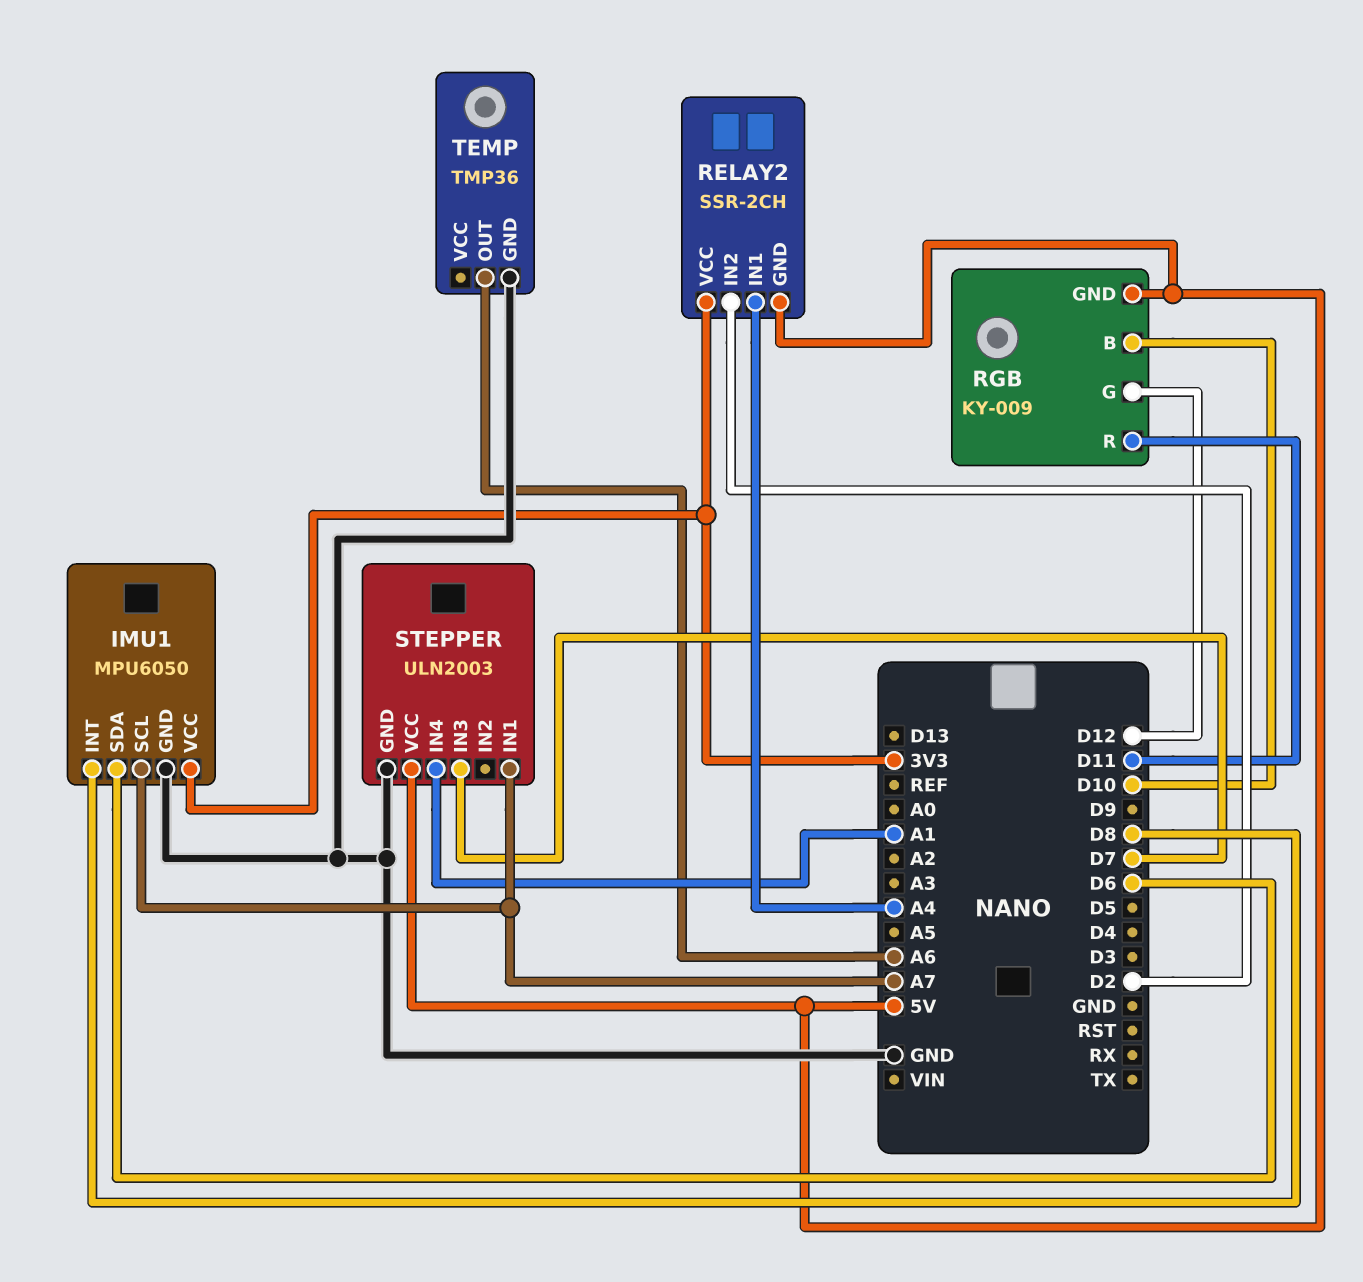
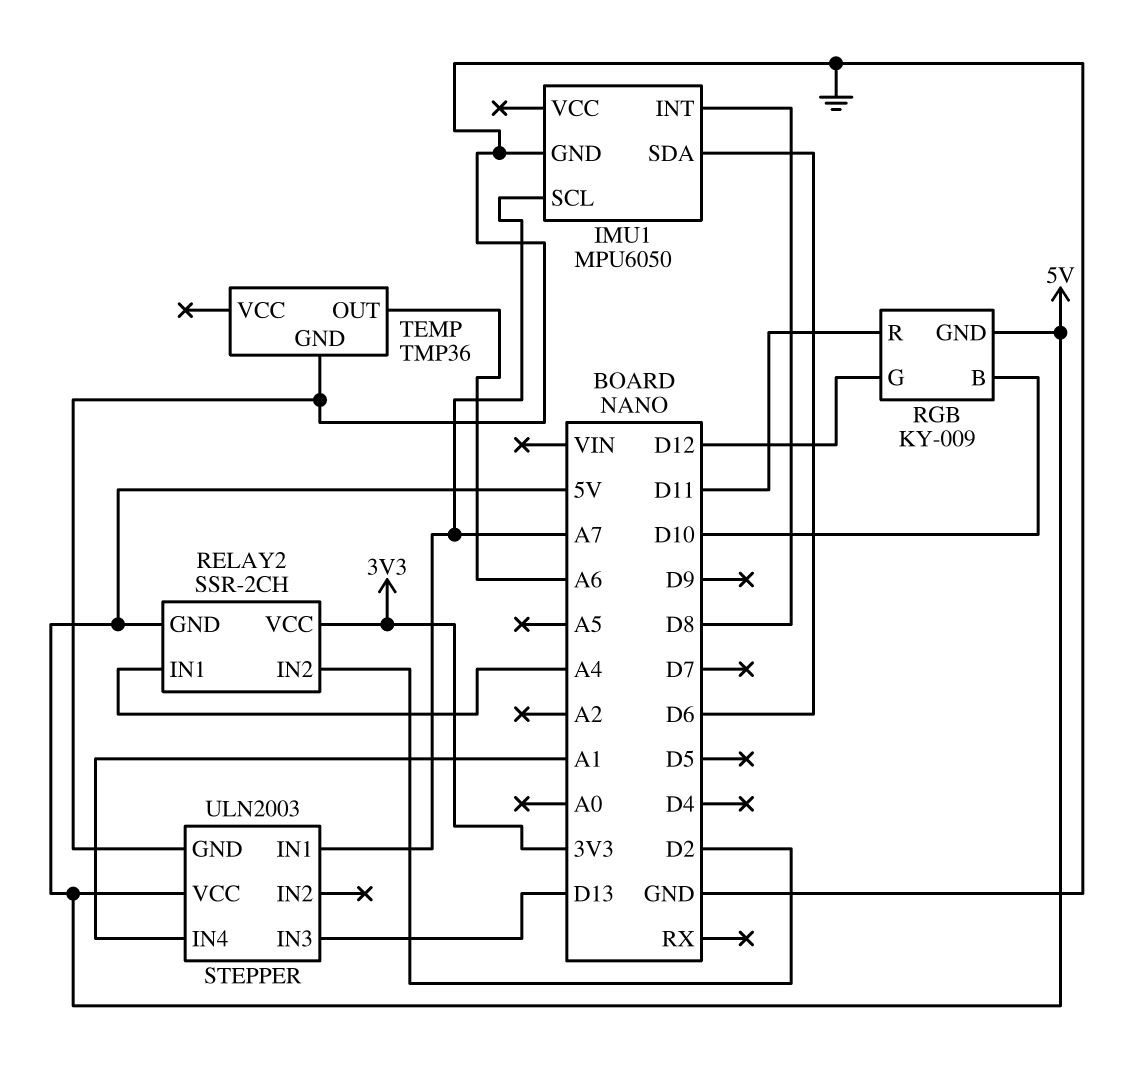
IMU1 pin VCC: 3V3 -> none
STEPPER pin IN3: D7 -> D13

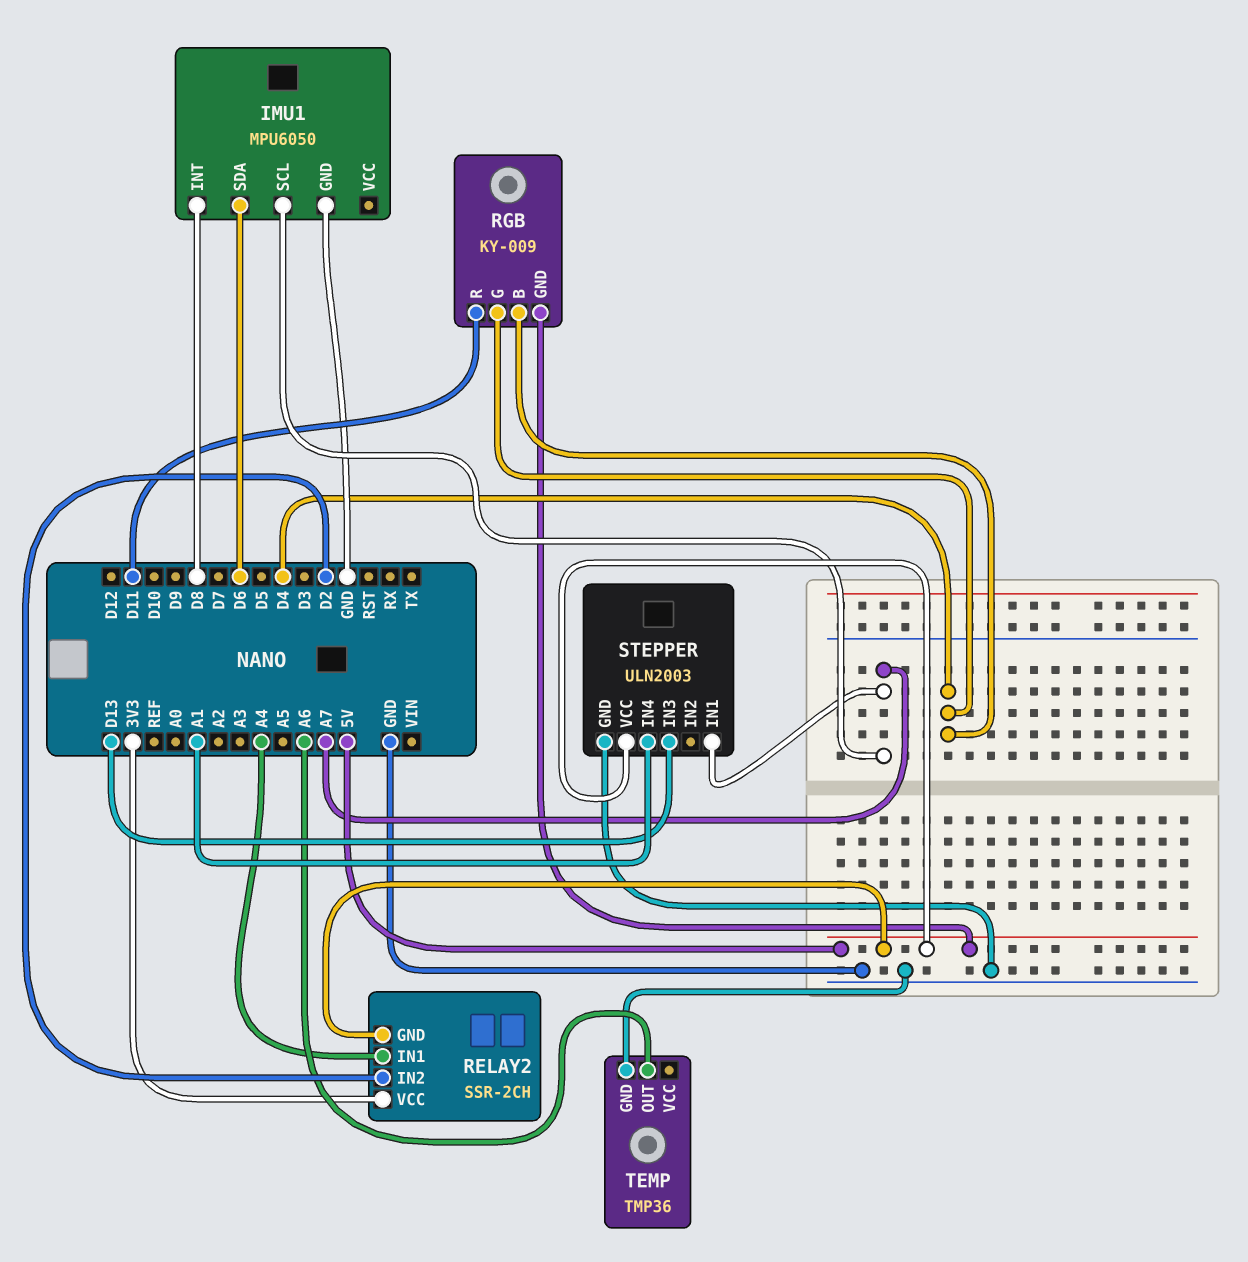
RGB pin B: D10 -> D4
RGB pin G: D12 -> D4

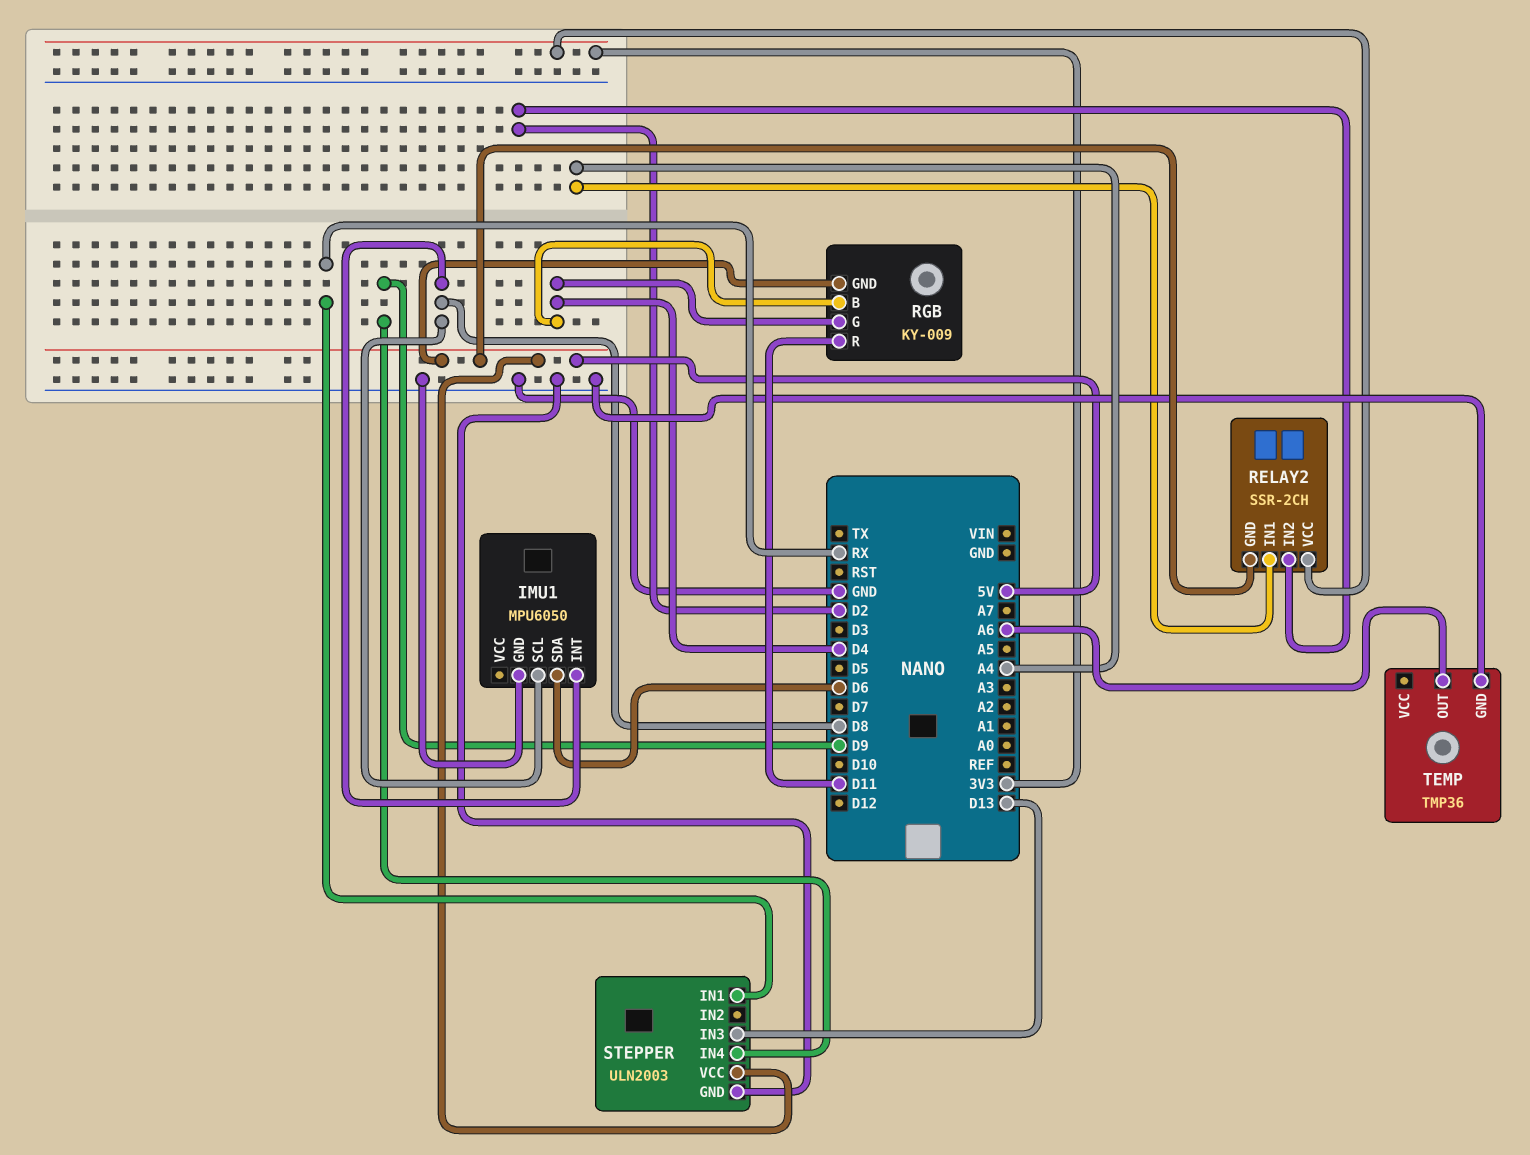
IMU1 pin SCL: A7 -> D8
STEPPER pin IN1: A7 -> RX
STEPPER pin IN4: A1 -> D9

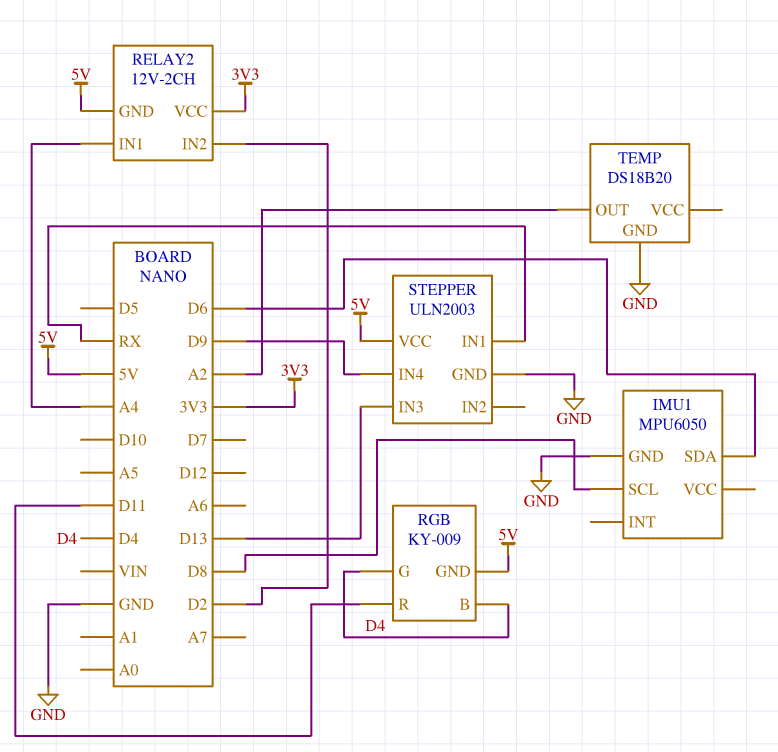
IMU1 pin INT: D8 -> none
RELAY2: SSR-2CH -> 12V-2CH
TEMP: TMP36 -> DS18B20
TEMP pin OUT: A6 -> A2

